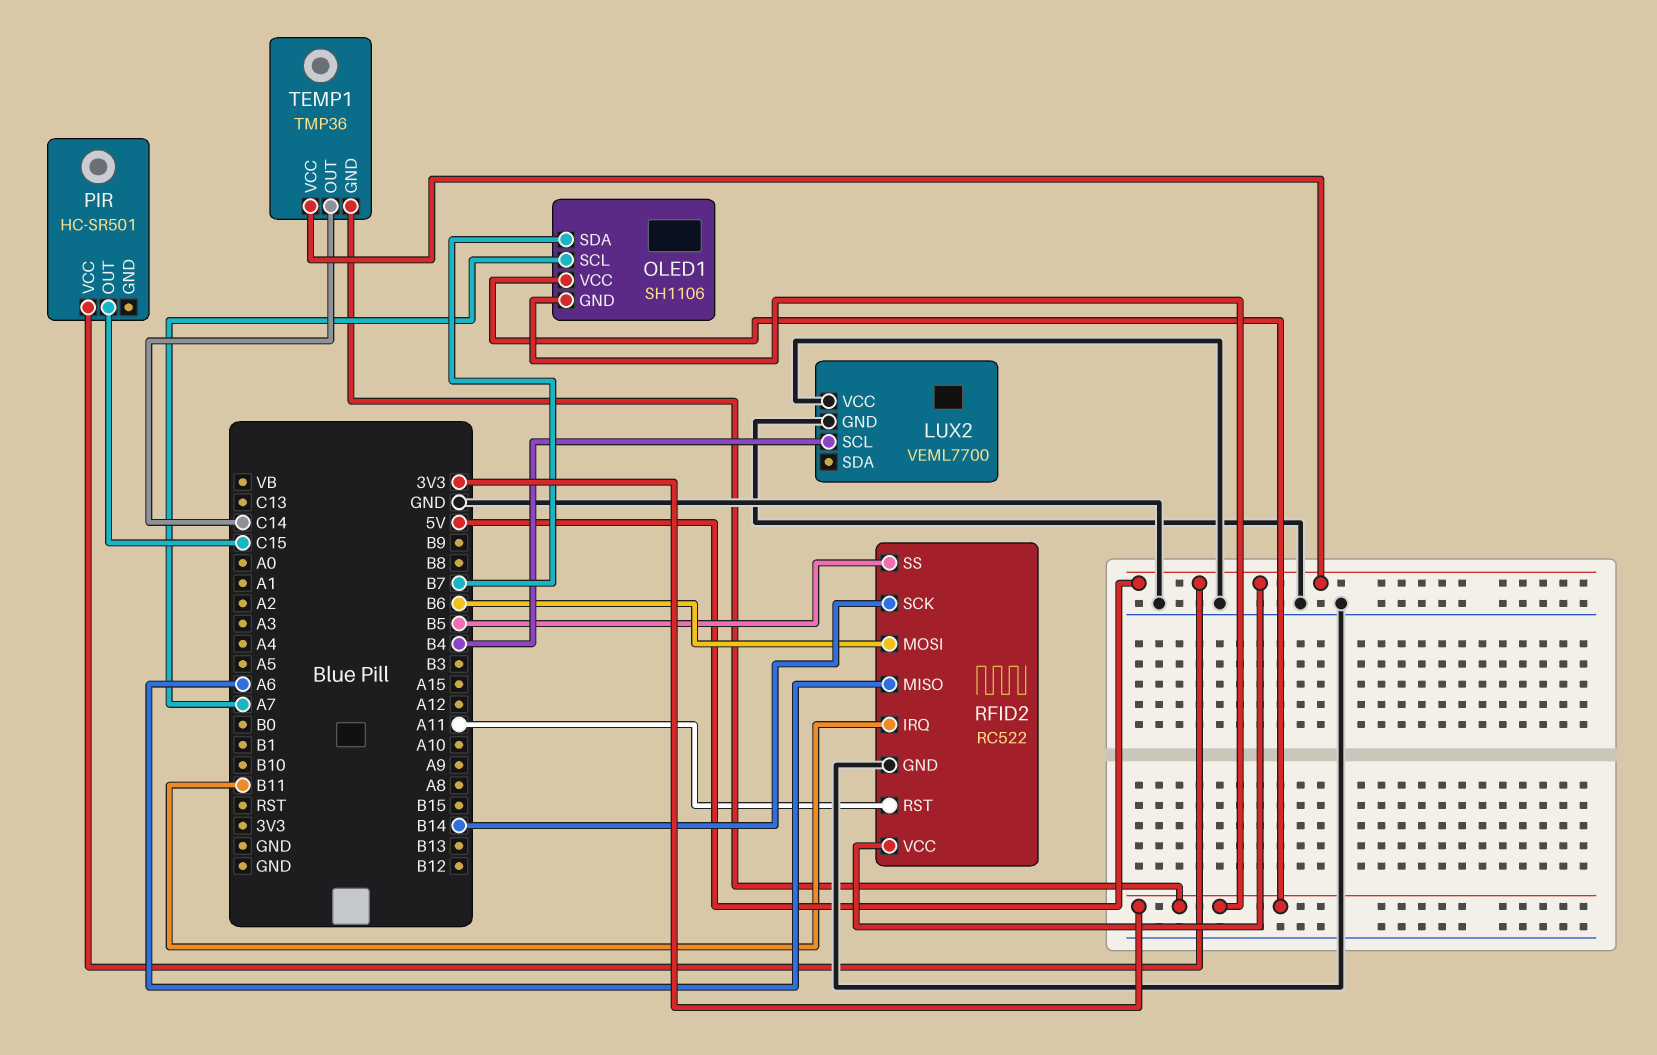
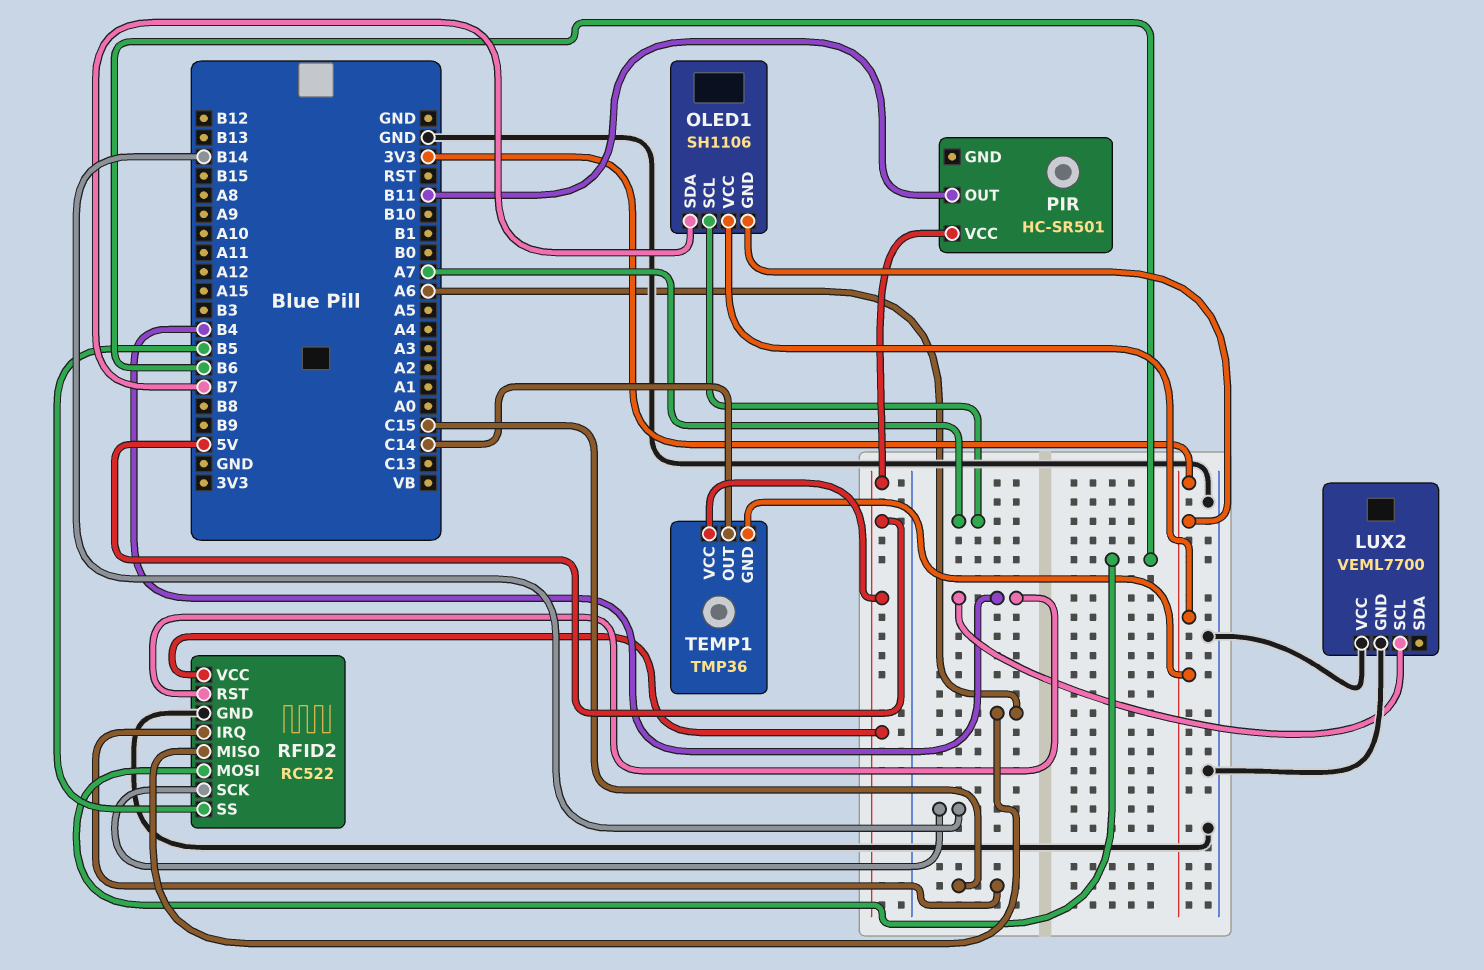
PIR pin OUT: C15 -> B11
RFID2 pin IRQ: B11 -> C15
RFID2 pin RST: A11 -> B4

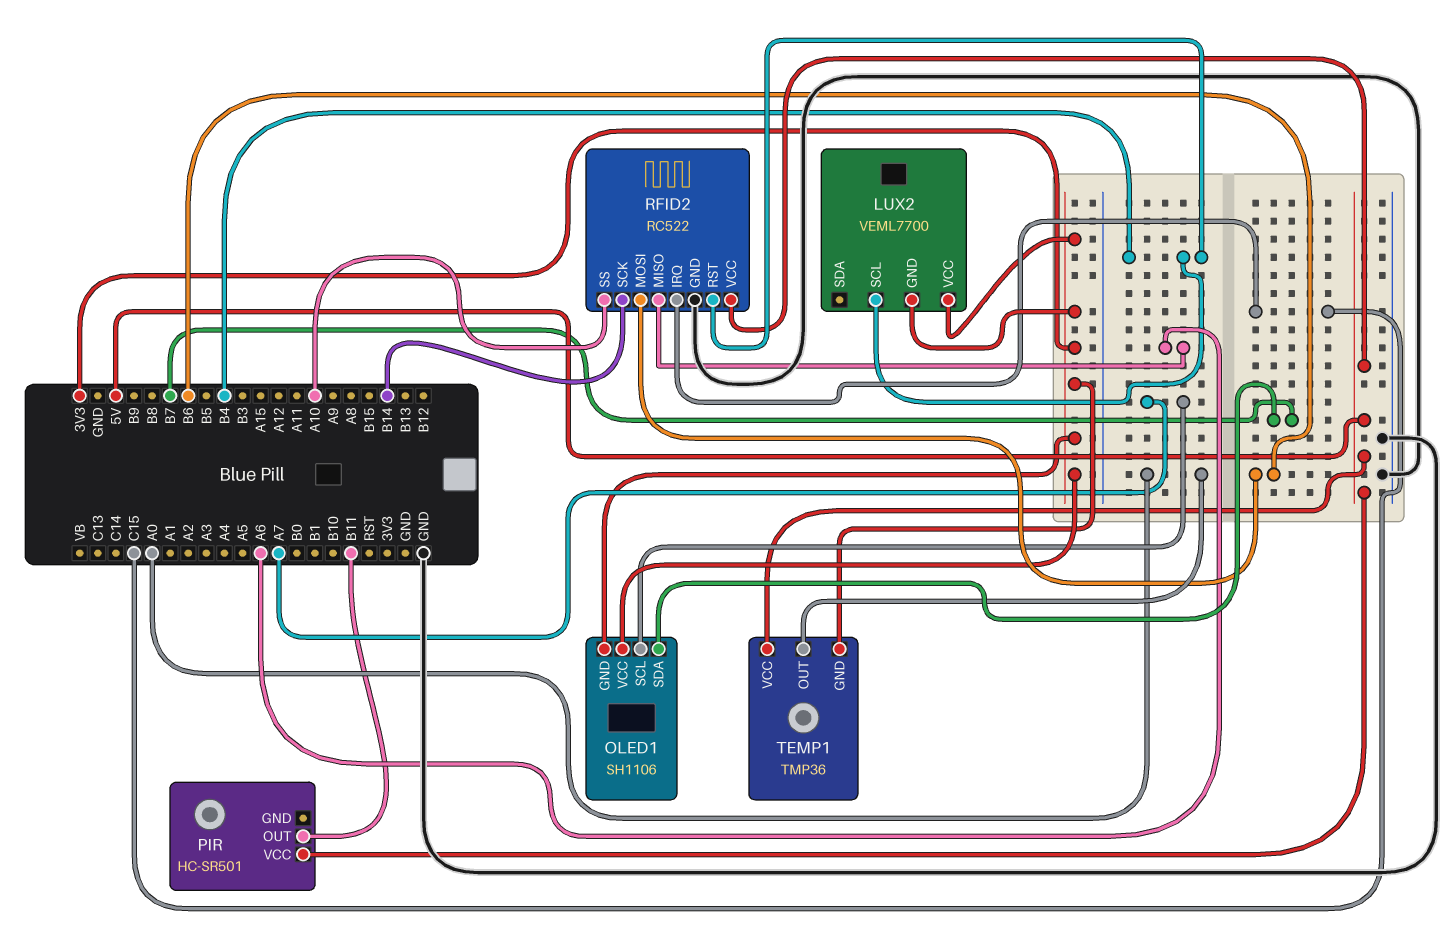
LUX2 pin GND: GND -> 3V3
LUX2 pin VCC: GND -> 3V3
RFID2 pin SS: B5 -> A10
TEMP1 pin OUT: C14 -> A0

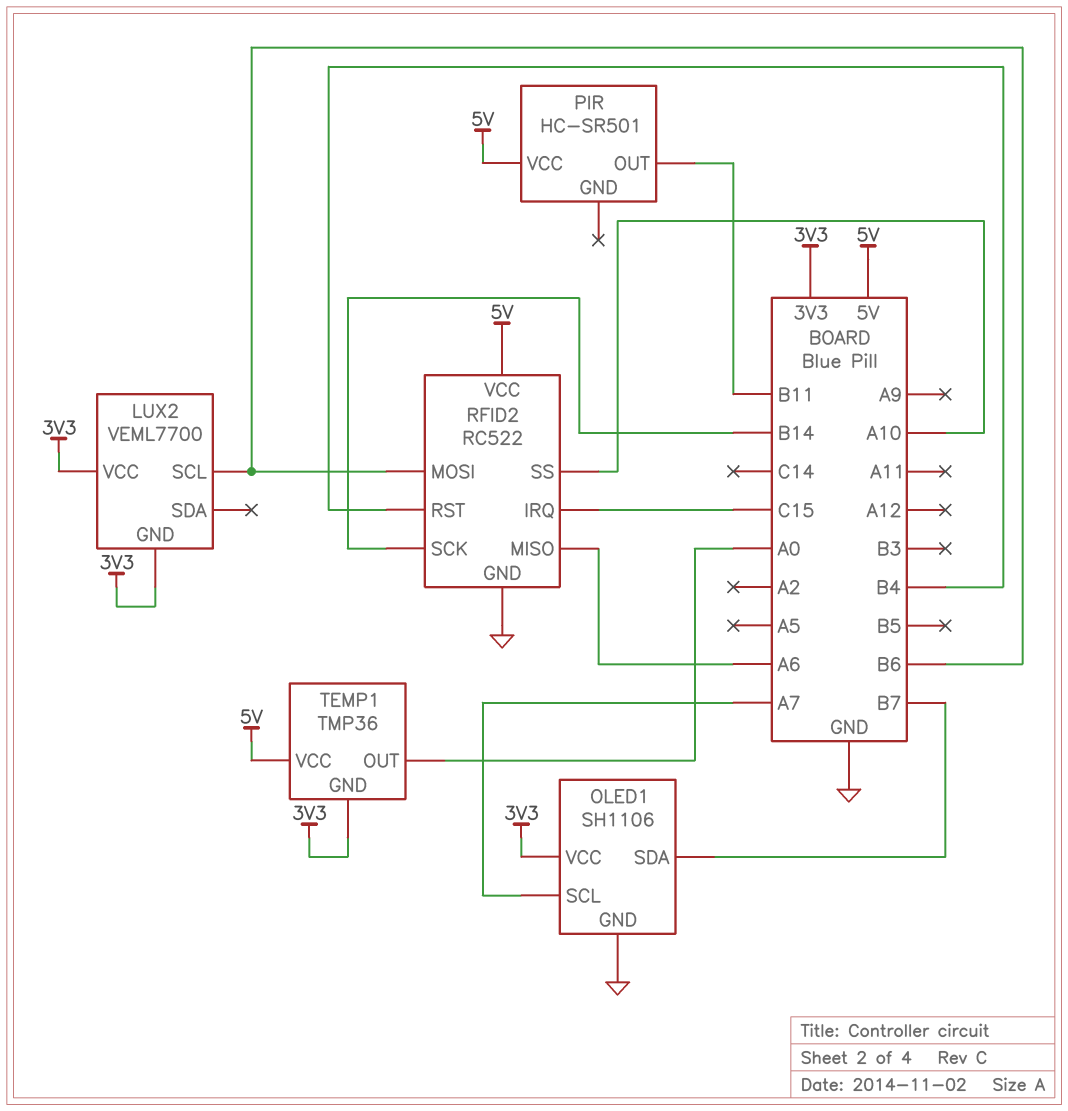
LUX2 pin SCL: B4 -> B6
OLED1 pin GND: 3V3 -> GND

